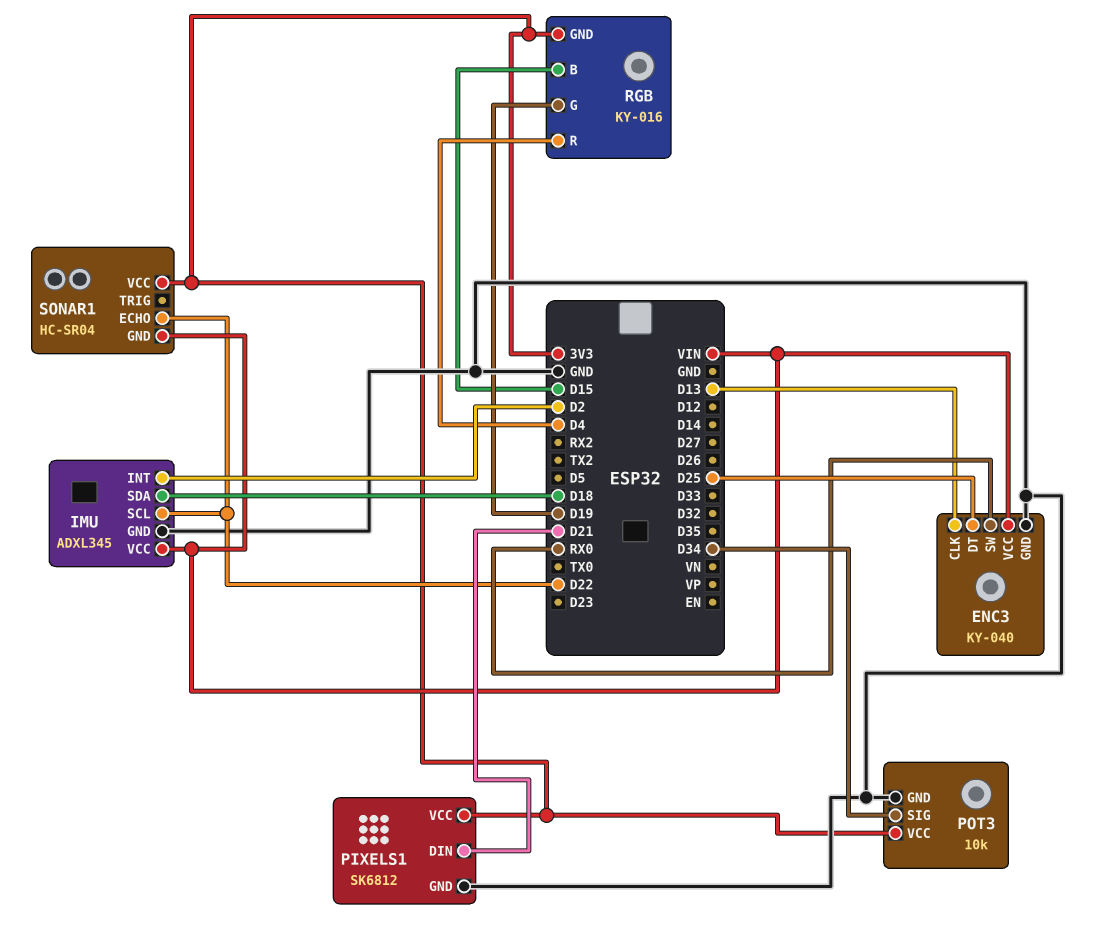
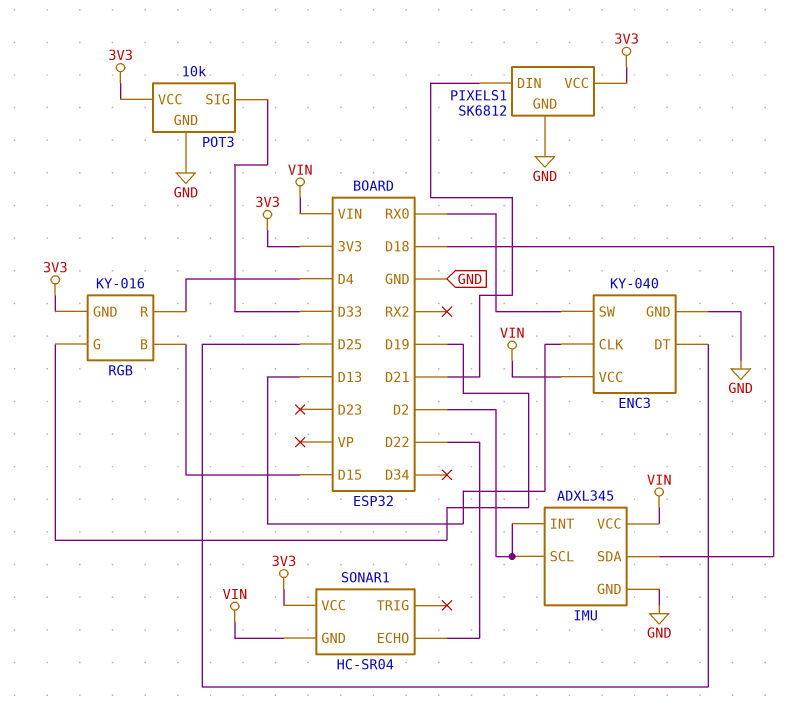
IMU pin SCL: D22 -> D2
POT3 pin SIG: D34 -> D33

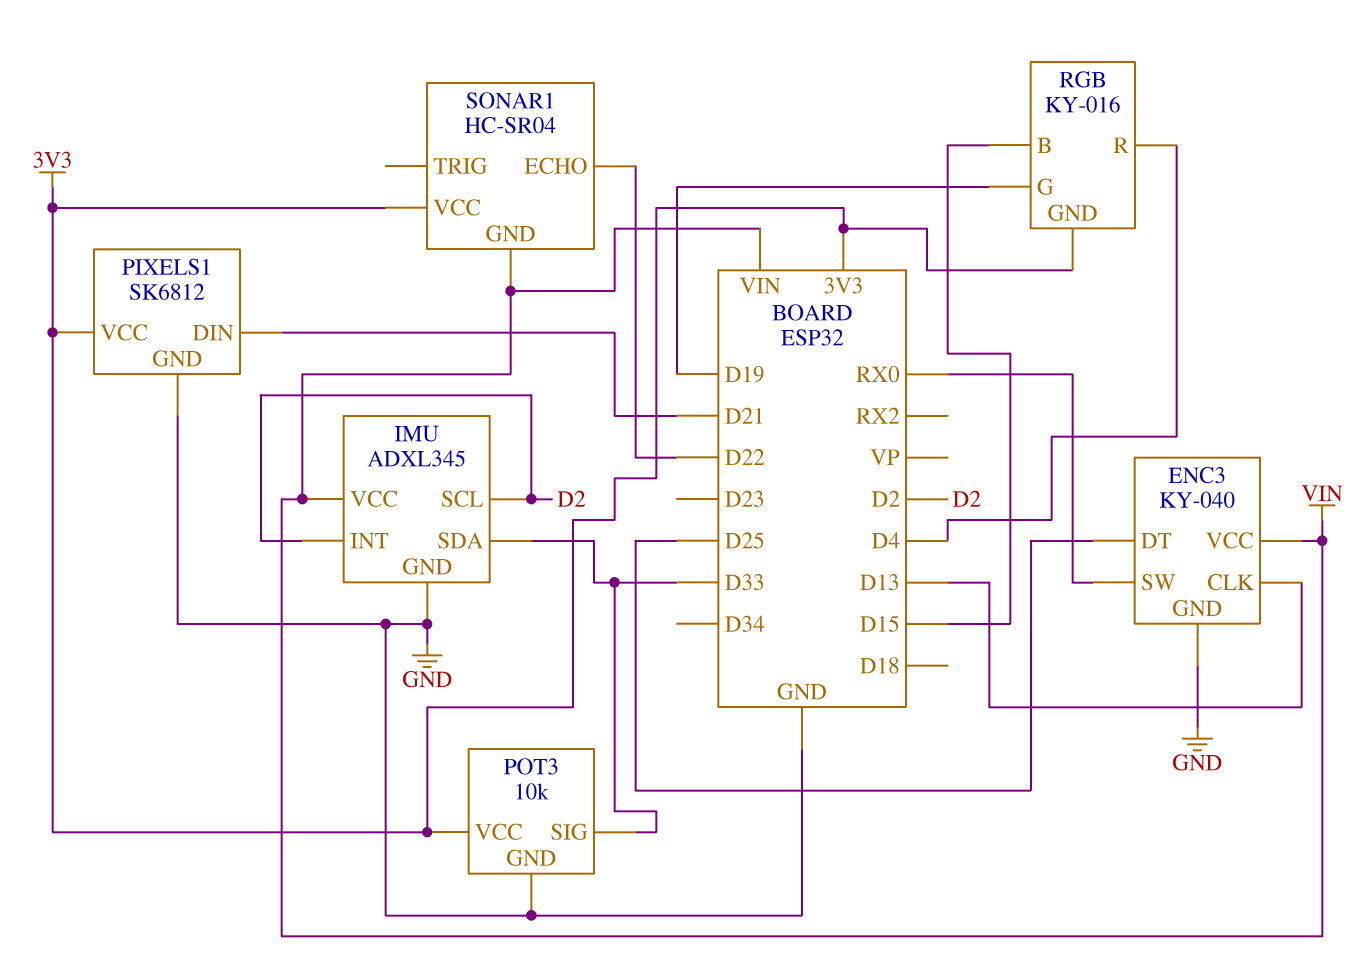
IMU pin SDA: D18 -> D33

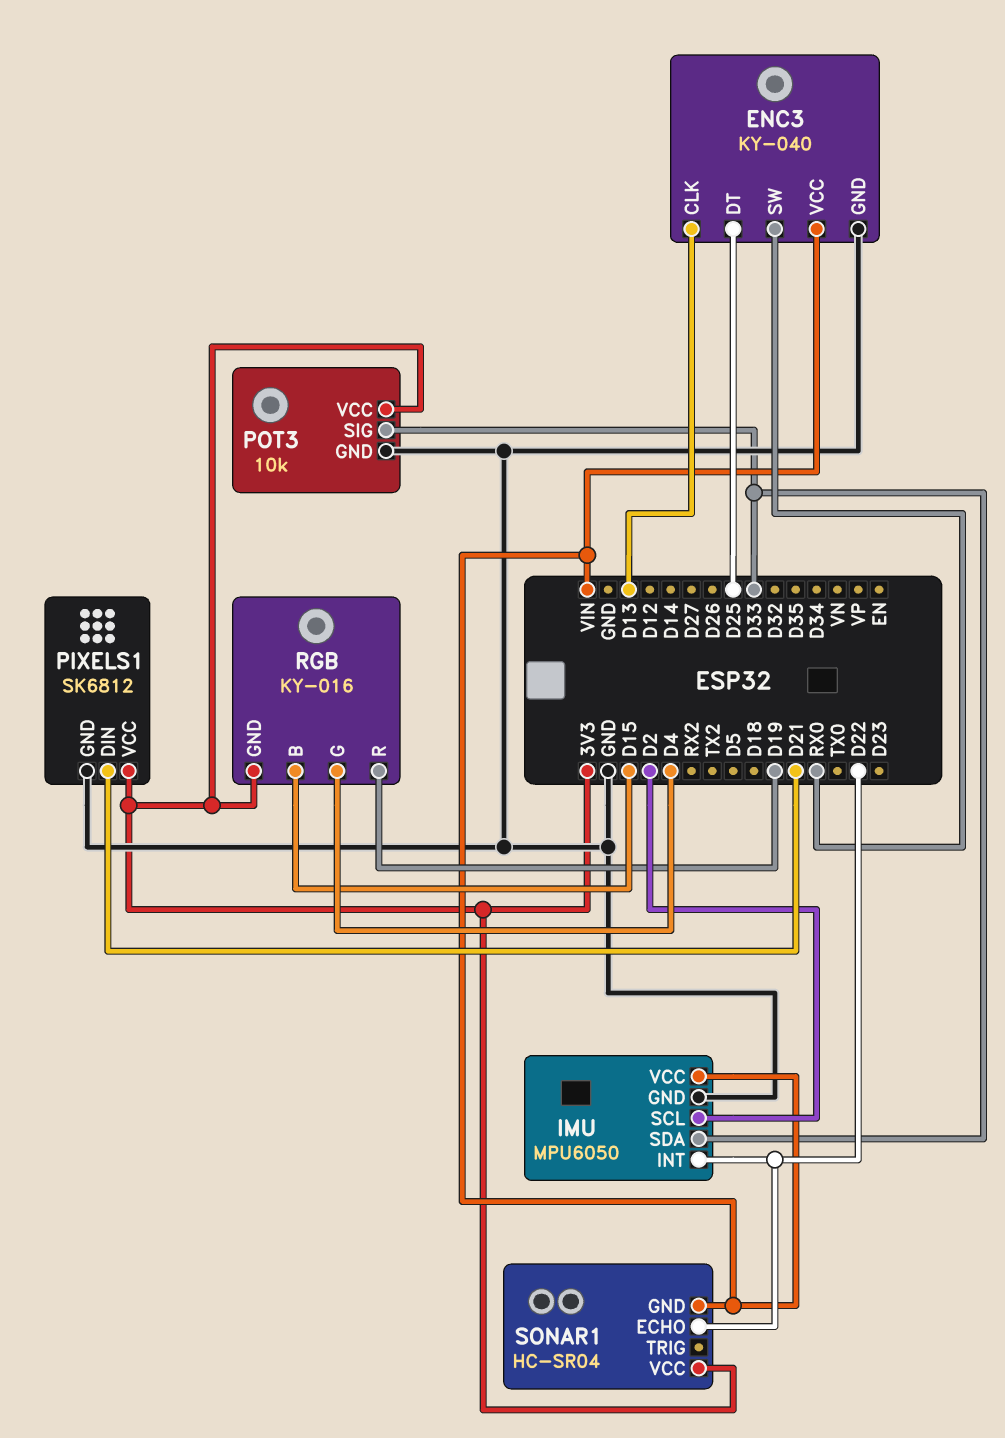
IMU: ADXL345 -> MPU6050
IMU pin INT: D2 -> D22
RGB pin G: D19 -> D4
RGB pin R: D4 -> D19

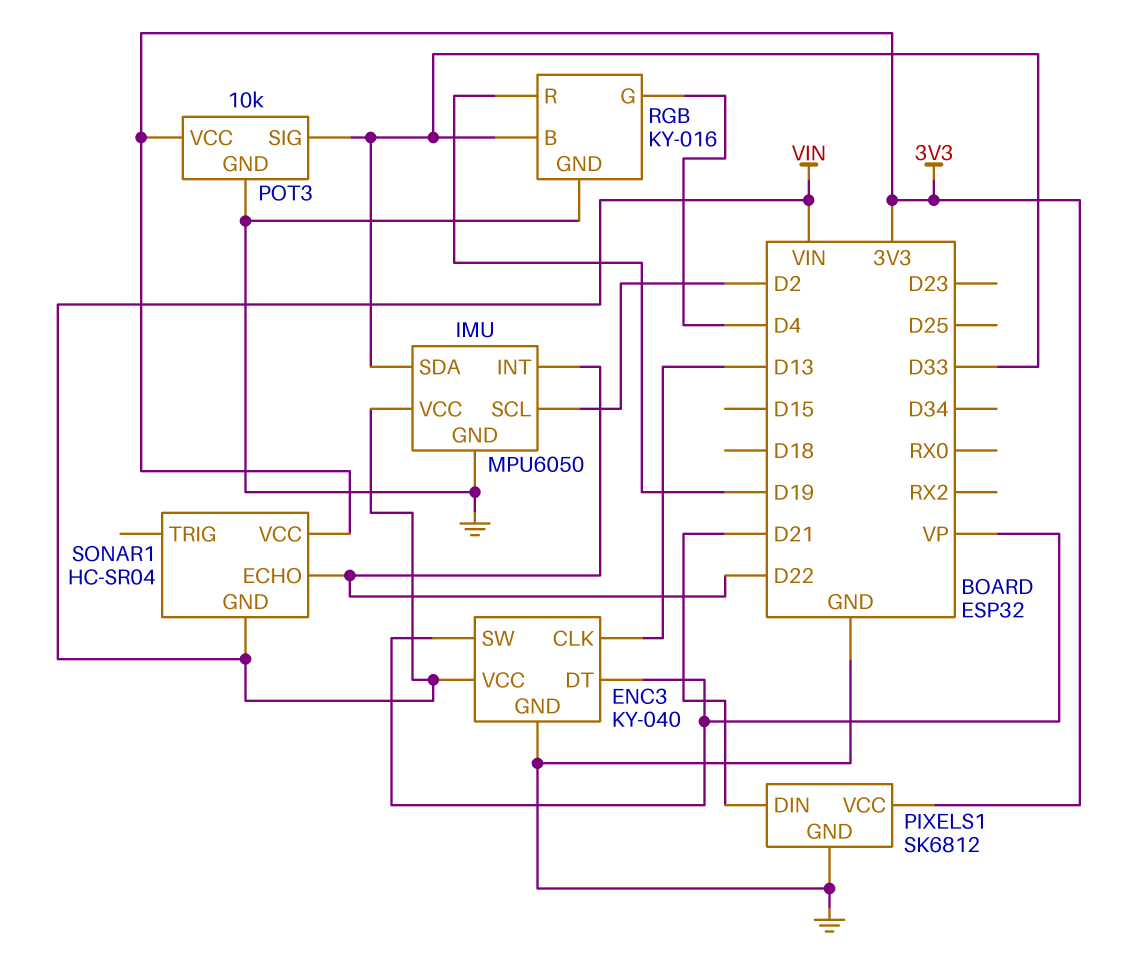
ENC3 pin DT: D25 -> VP
ENC3 pin SW: RX0 -> VP
RGB pin B: D15 -> D33
RGB pin GND: 3V3 -> GND

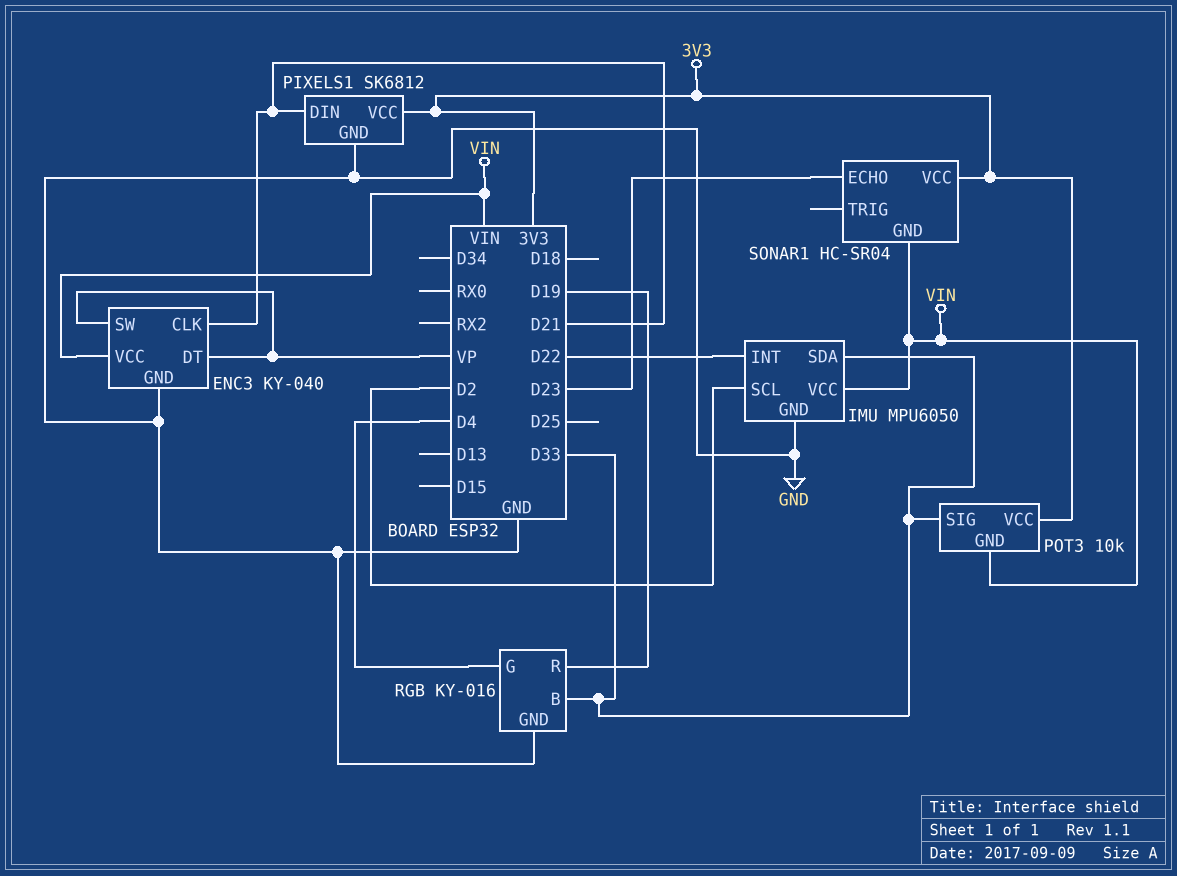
ENC3 pin CLK: D13 -> D21
POT3 pin GND: GND -> VIN
SONAR1 pin ECHO: D22 -> D23

